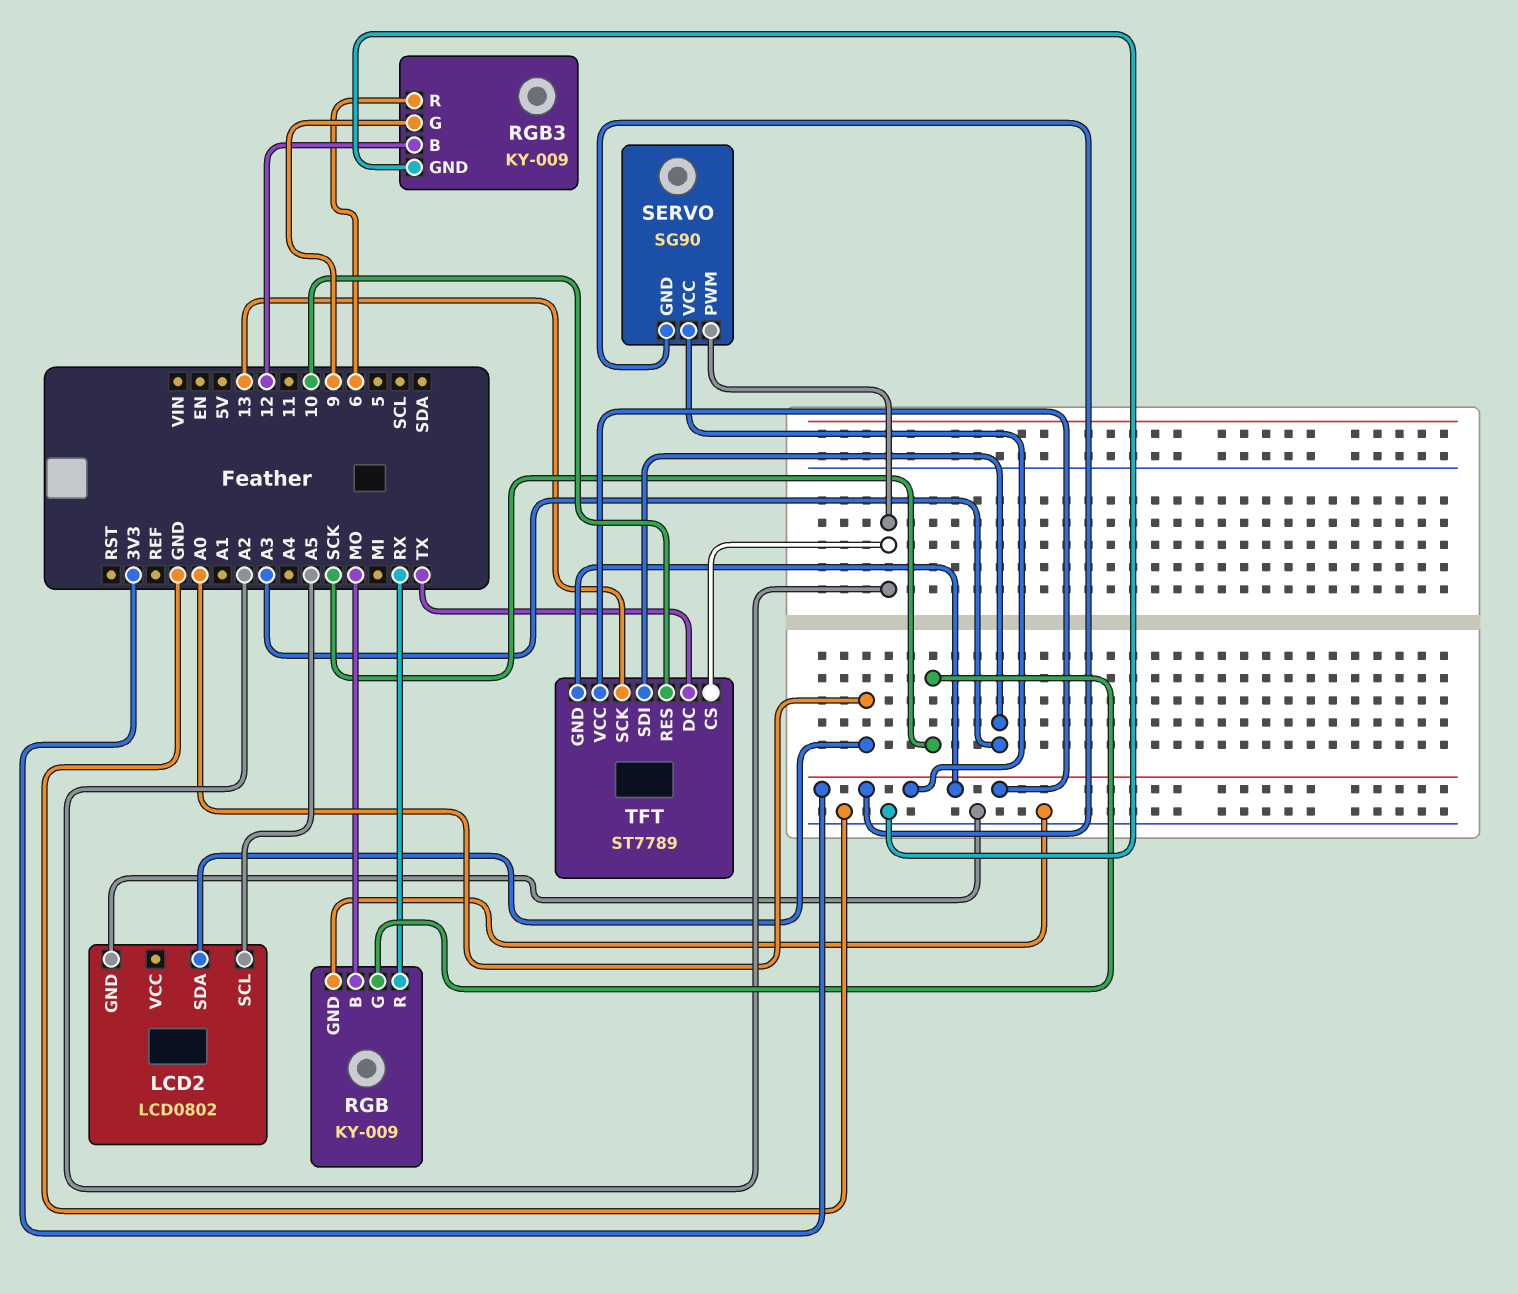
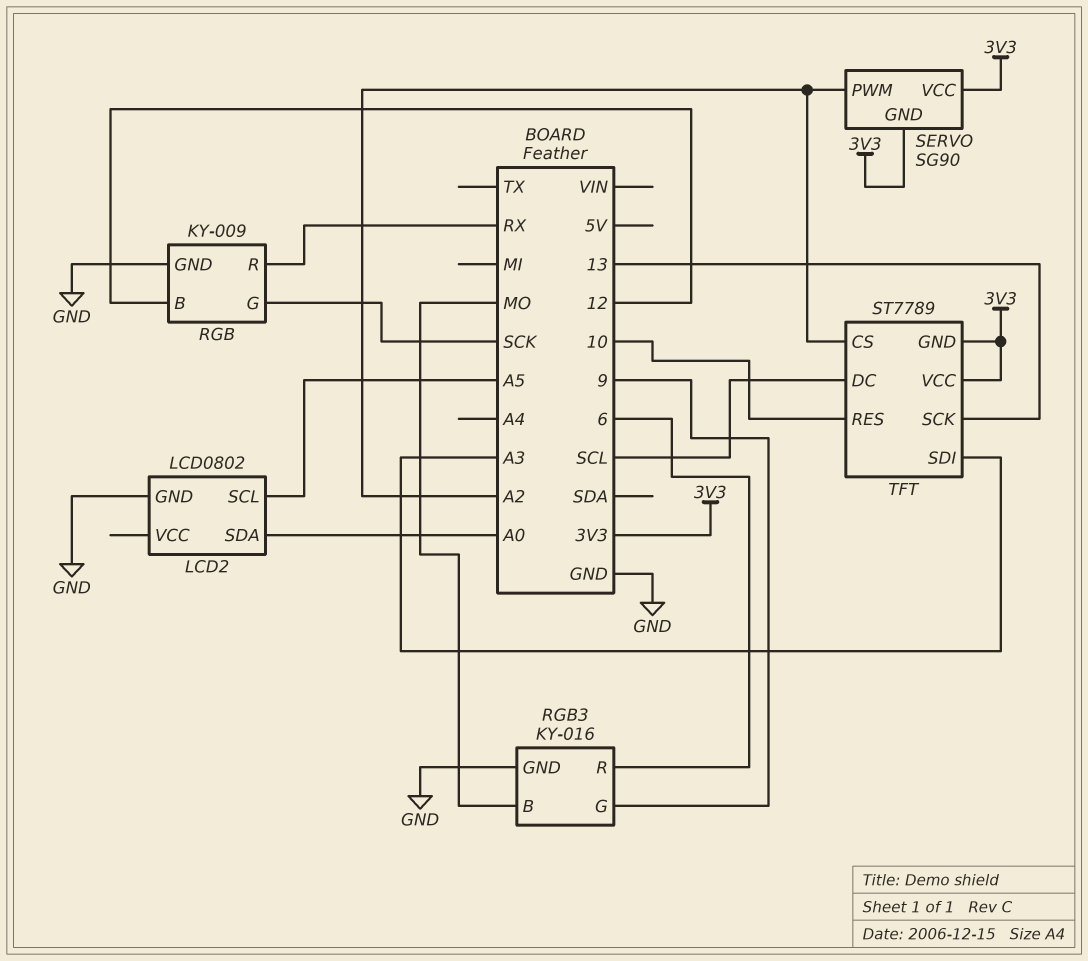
RGB pin B: MO -> 12
RGB3: KY-009 -> KY-016
RGB3 pin B: 12 -> MO
TFT pin DC: TX -> SCL

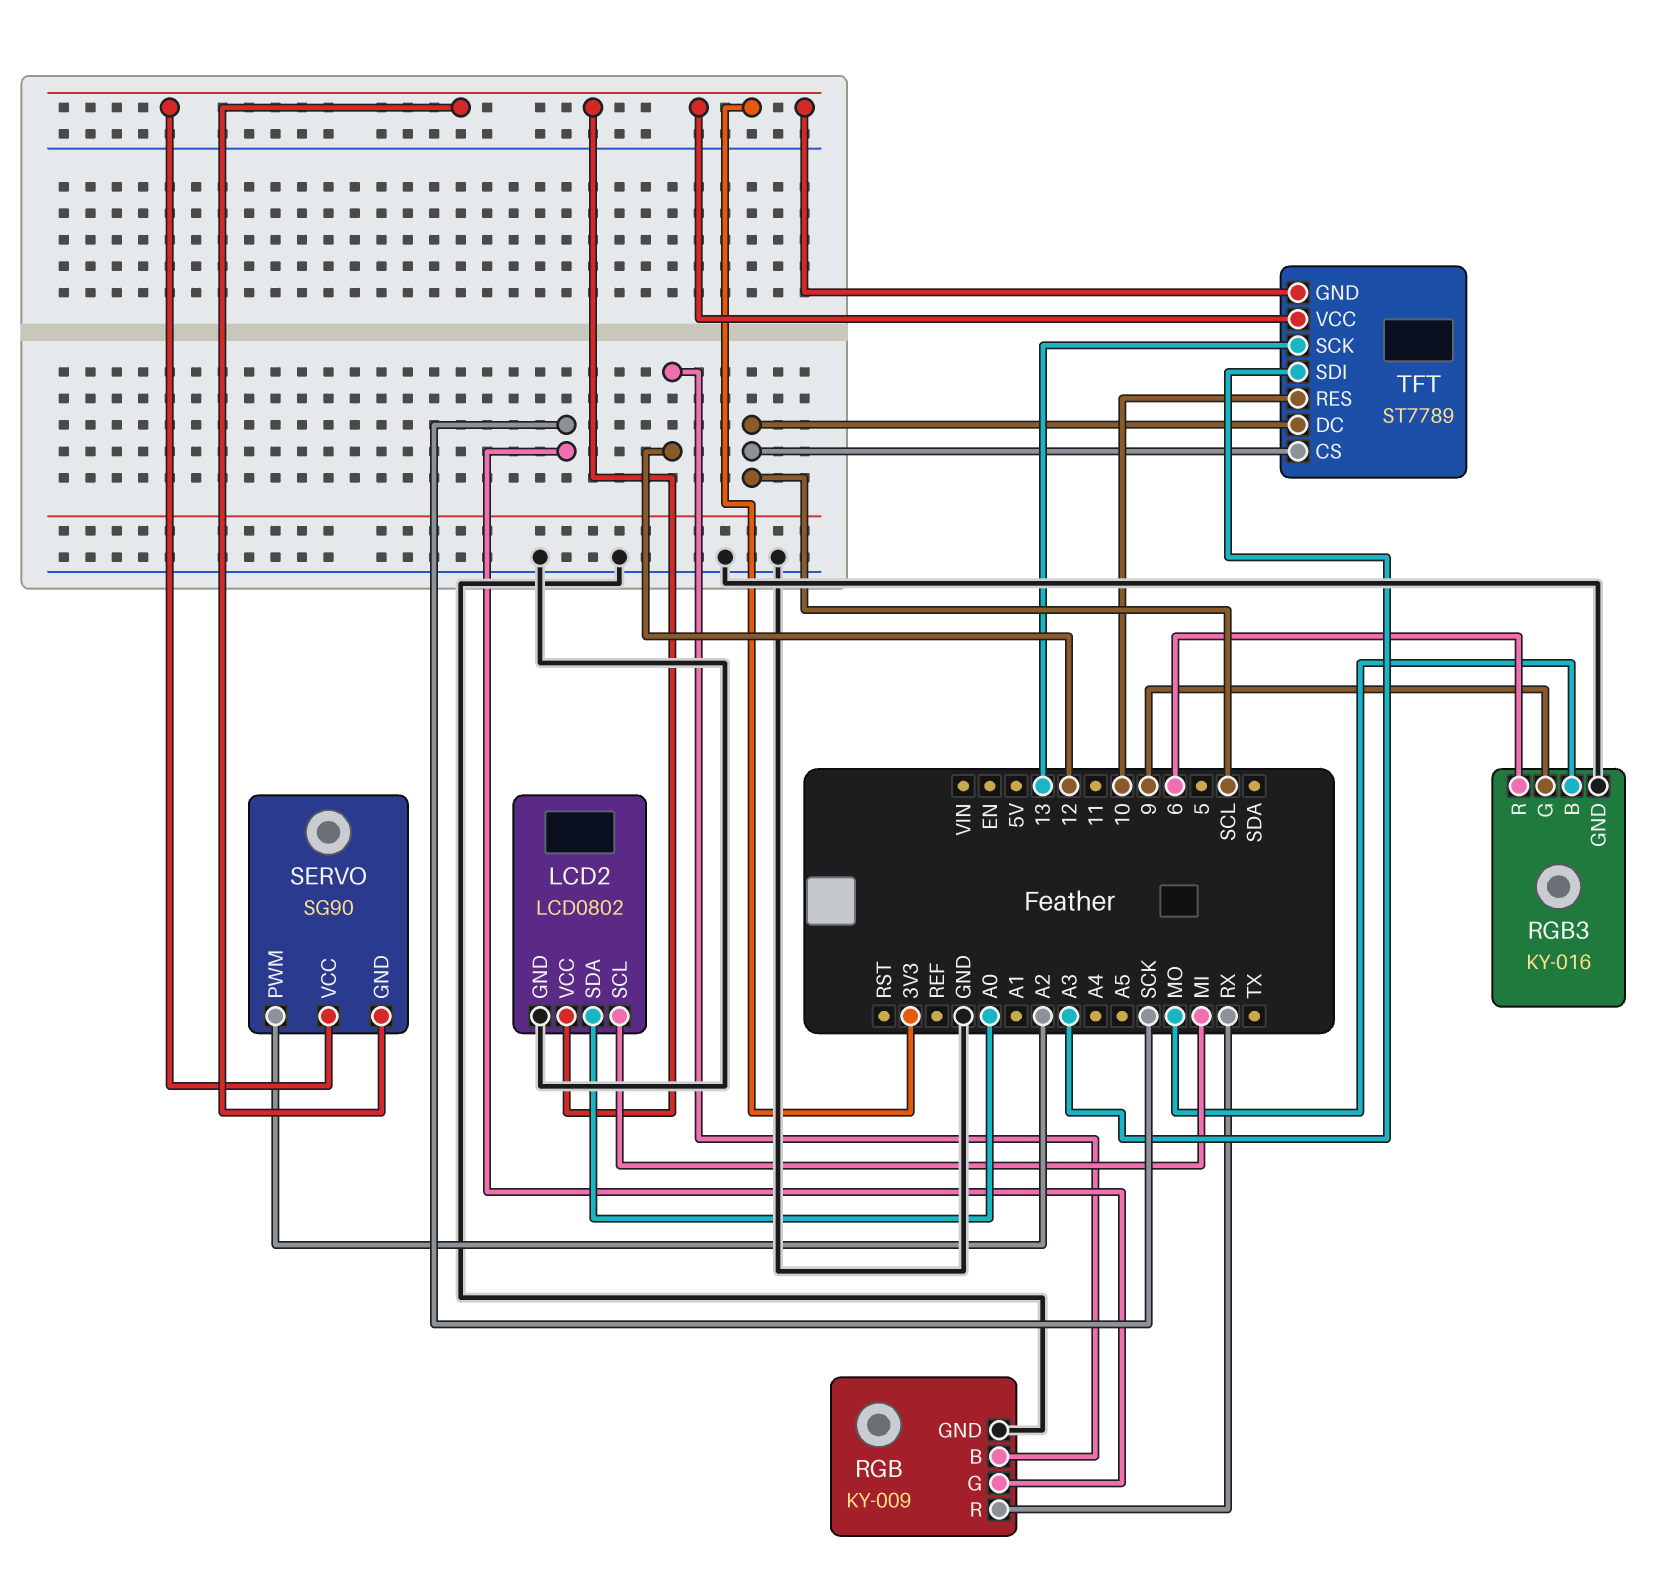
LCD2 pin SCL: A5 -> MI
LCD2 pin VCC: none -> 3V3
TFT pin CS: A2 -> SCL

